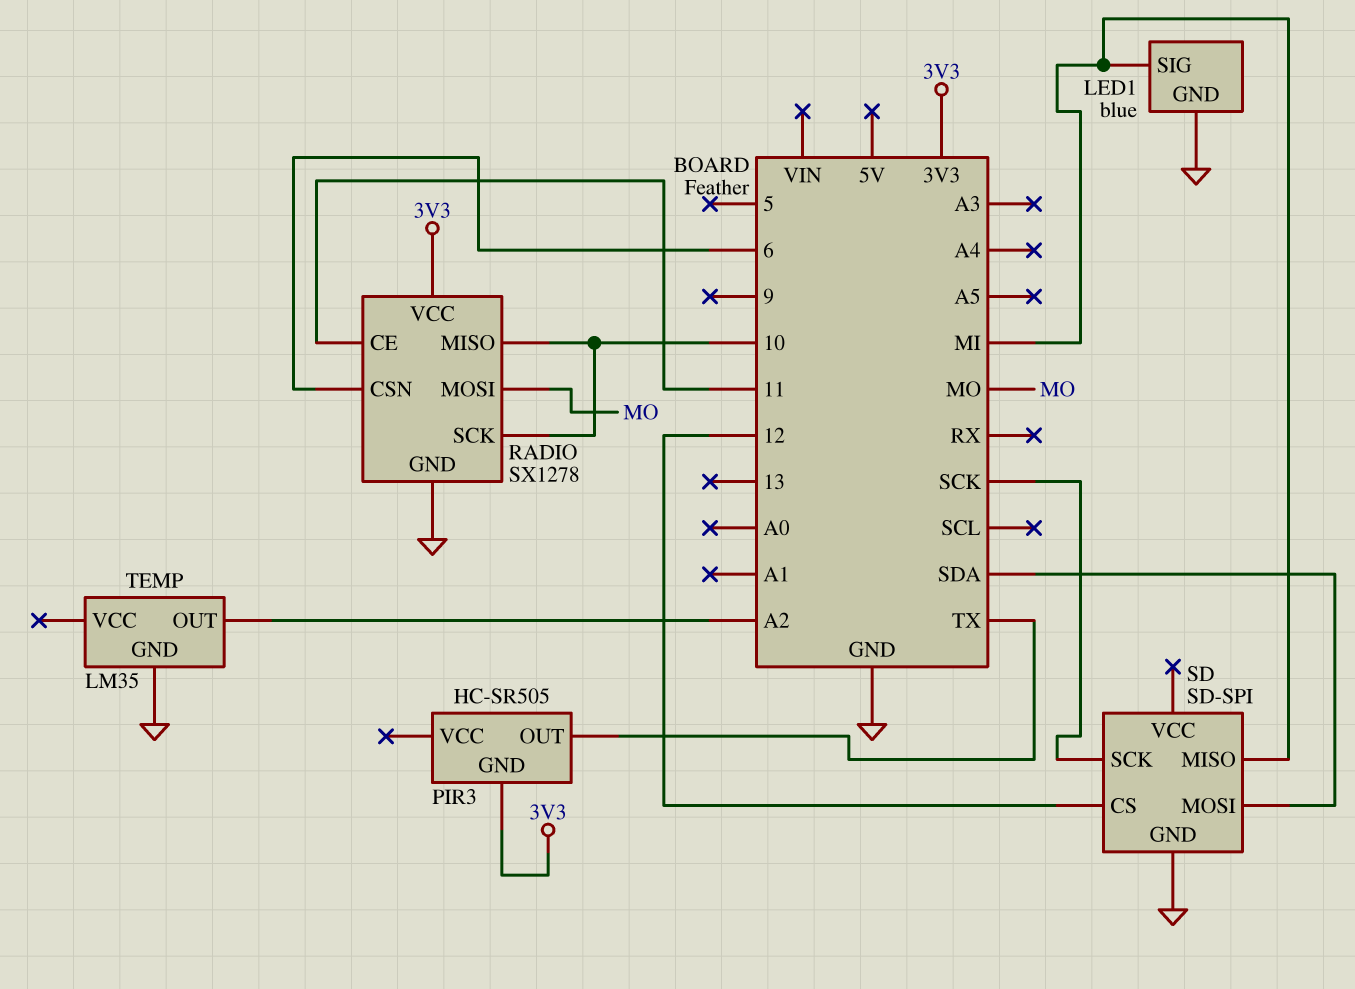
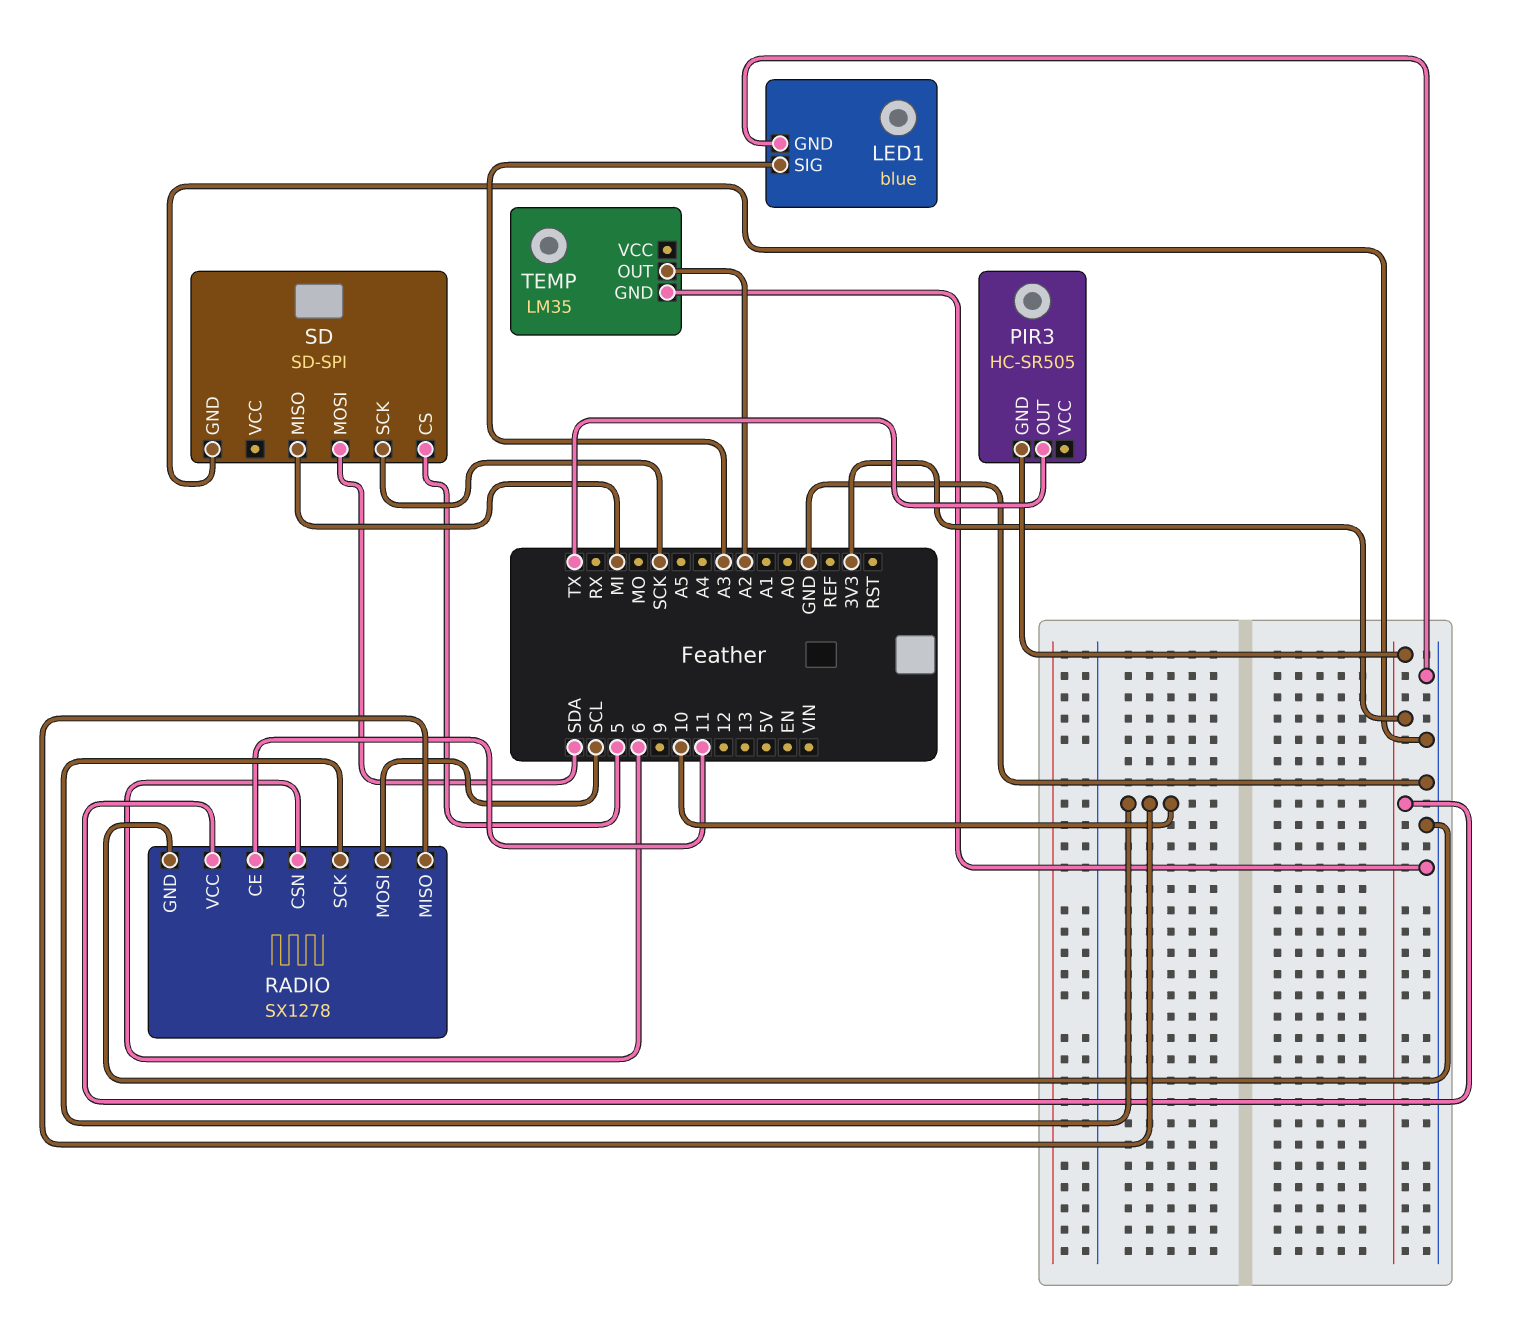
LED1 pin SIG: MI -> A3
RADIO pin MOSI: MO -> SCL
SD pin CS: 12 -> 5

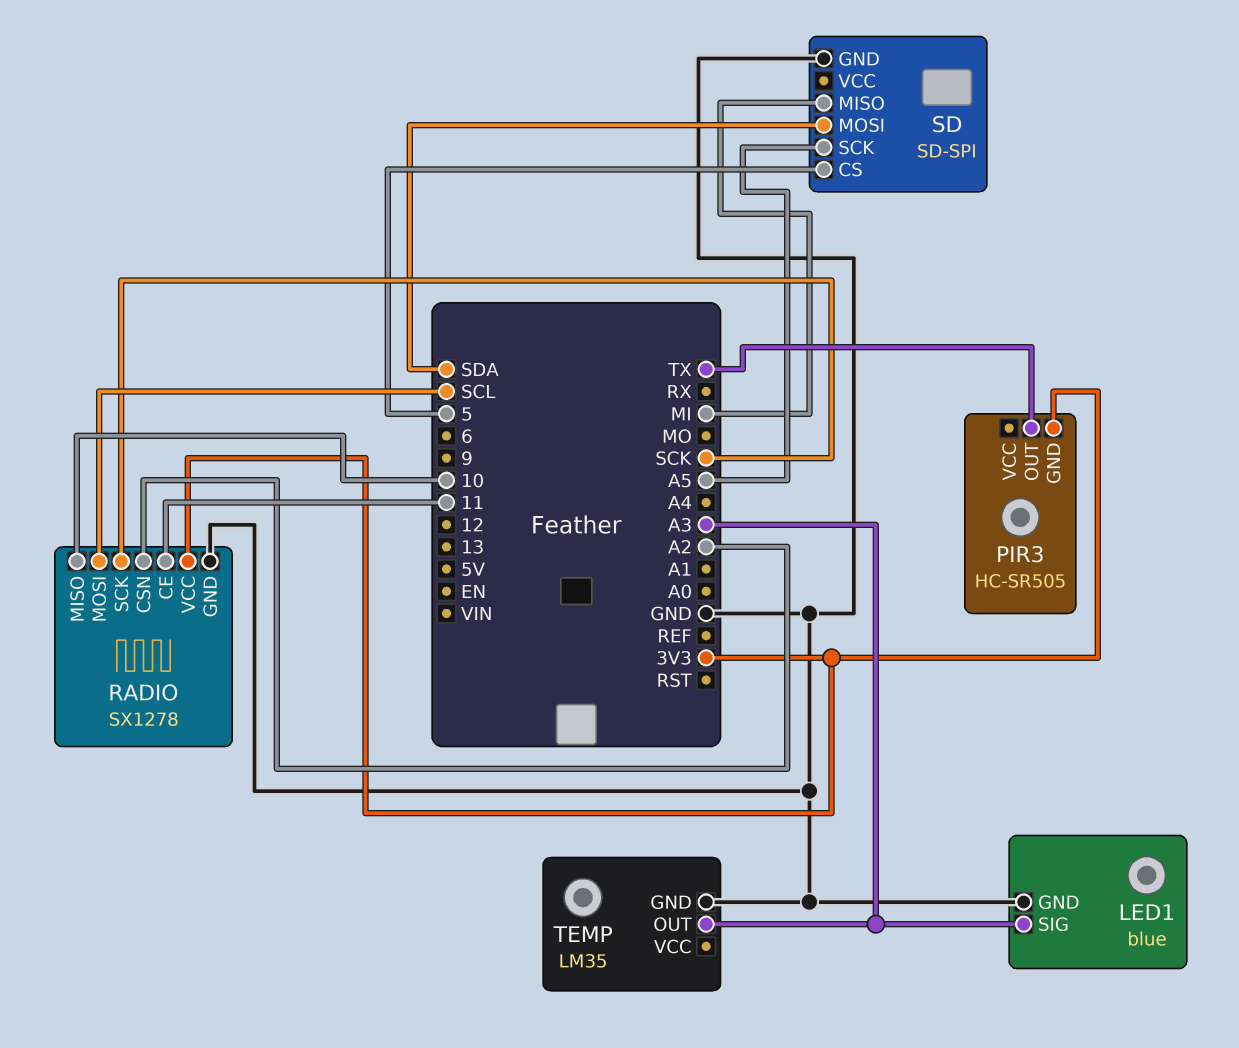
RADIO pin CSN: 6 -> A2
RADIO pin SCK: 10 -> SCK
SD pin SCK: SCK -> A5
TEMP pin OUT: A2 -> A3

